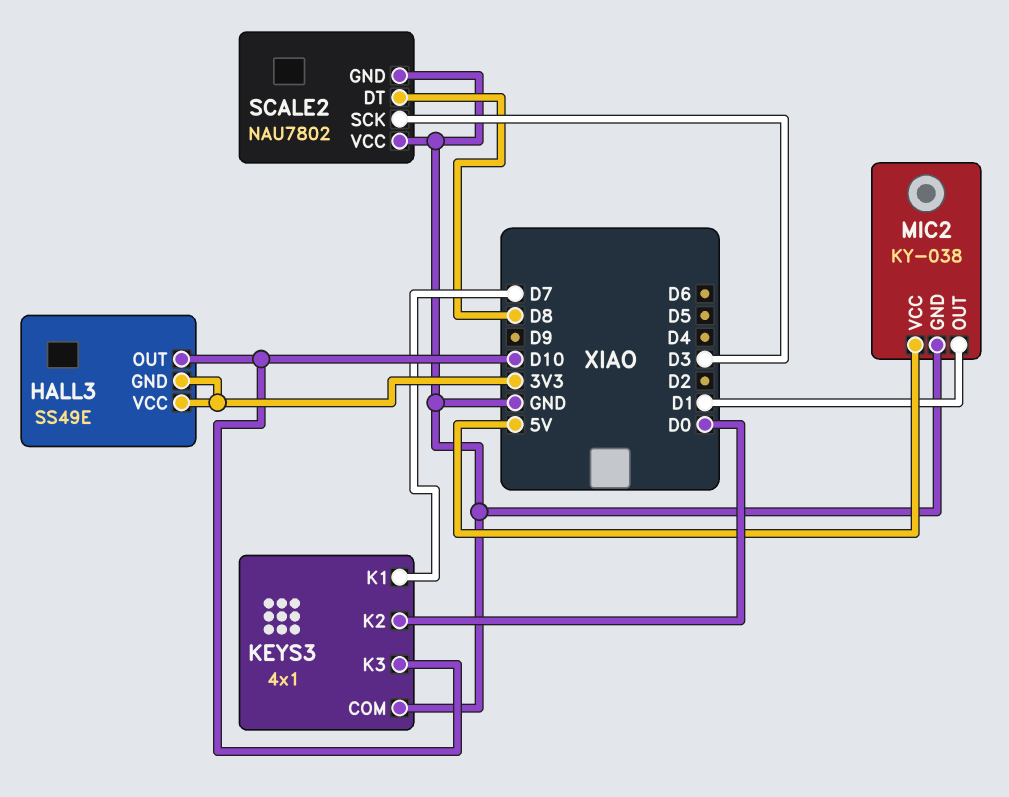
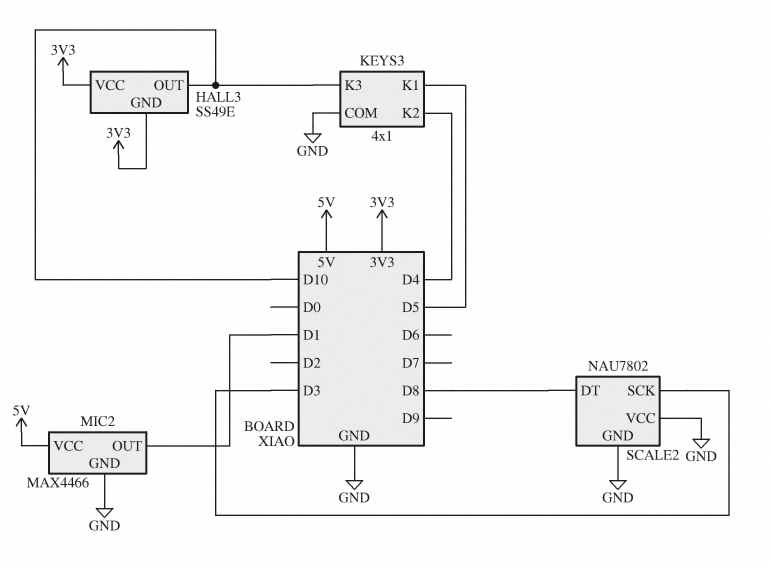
KEYS3 pin K1: D7 -> D5
KEYS3 pin K2: D0 -> D4
MIC2: KY-038 -> MAX4466

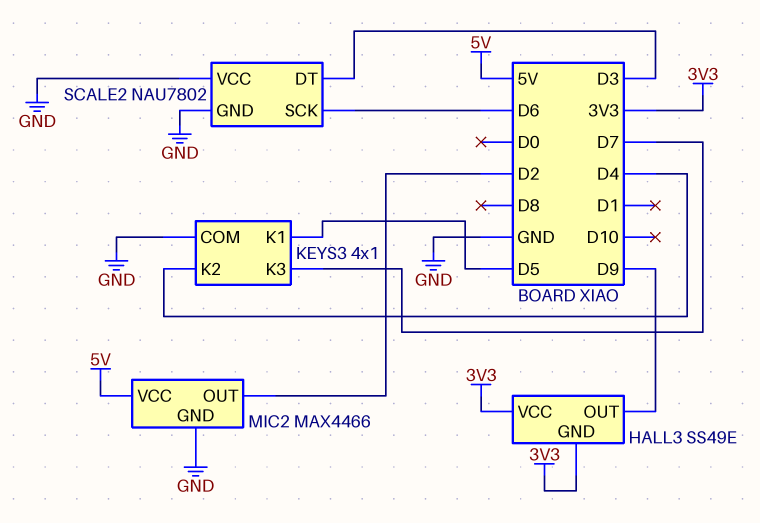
HALL3 pin OUT: D10 -> D9
KEYS3 pin K3: D10 -> D7
MIC2 pin OUT: D1 -> D2
SCALE2 pin DT: D8 -> D3
SCALE2 pin SCK: D3 -> D6

